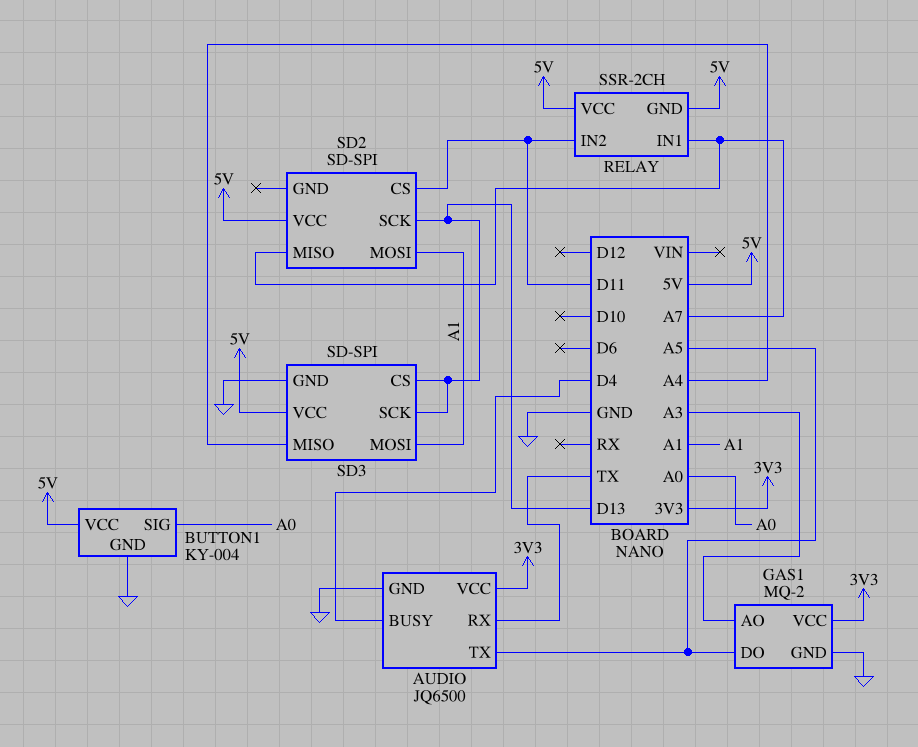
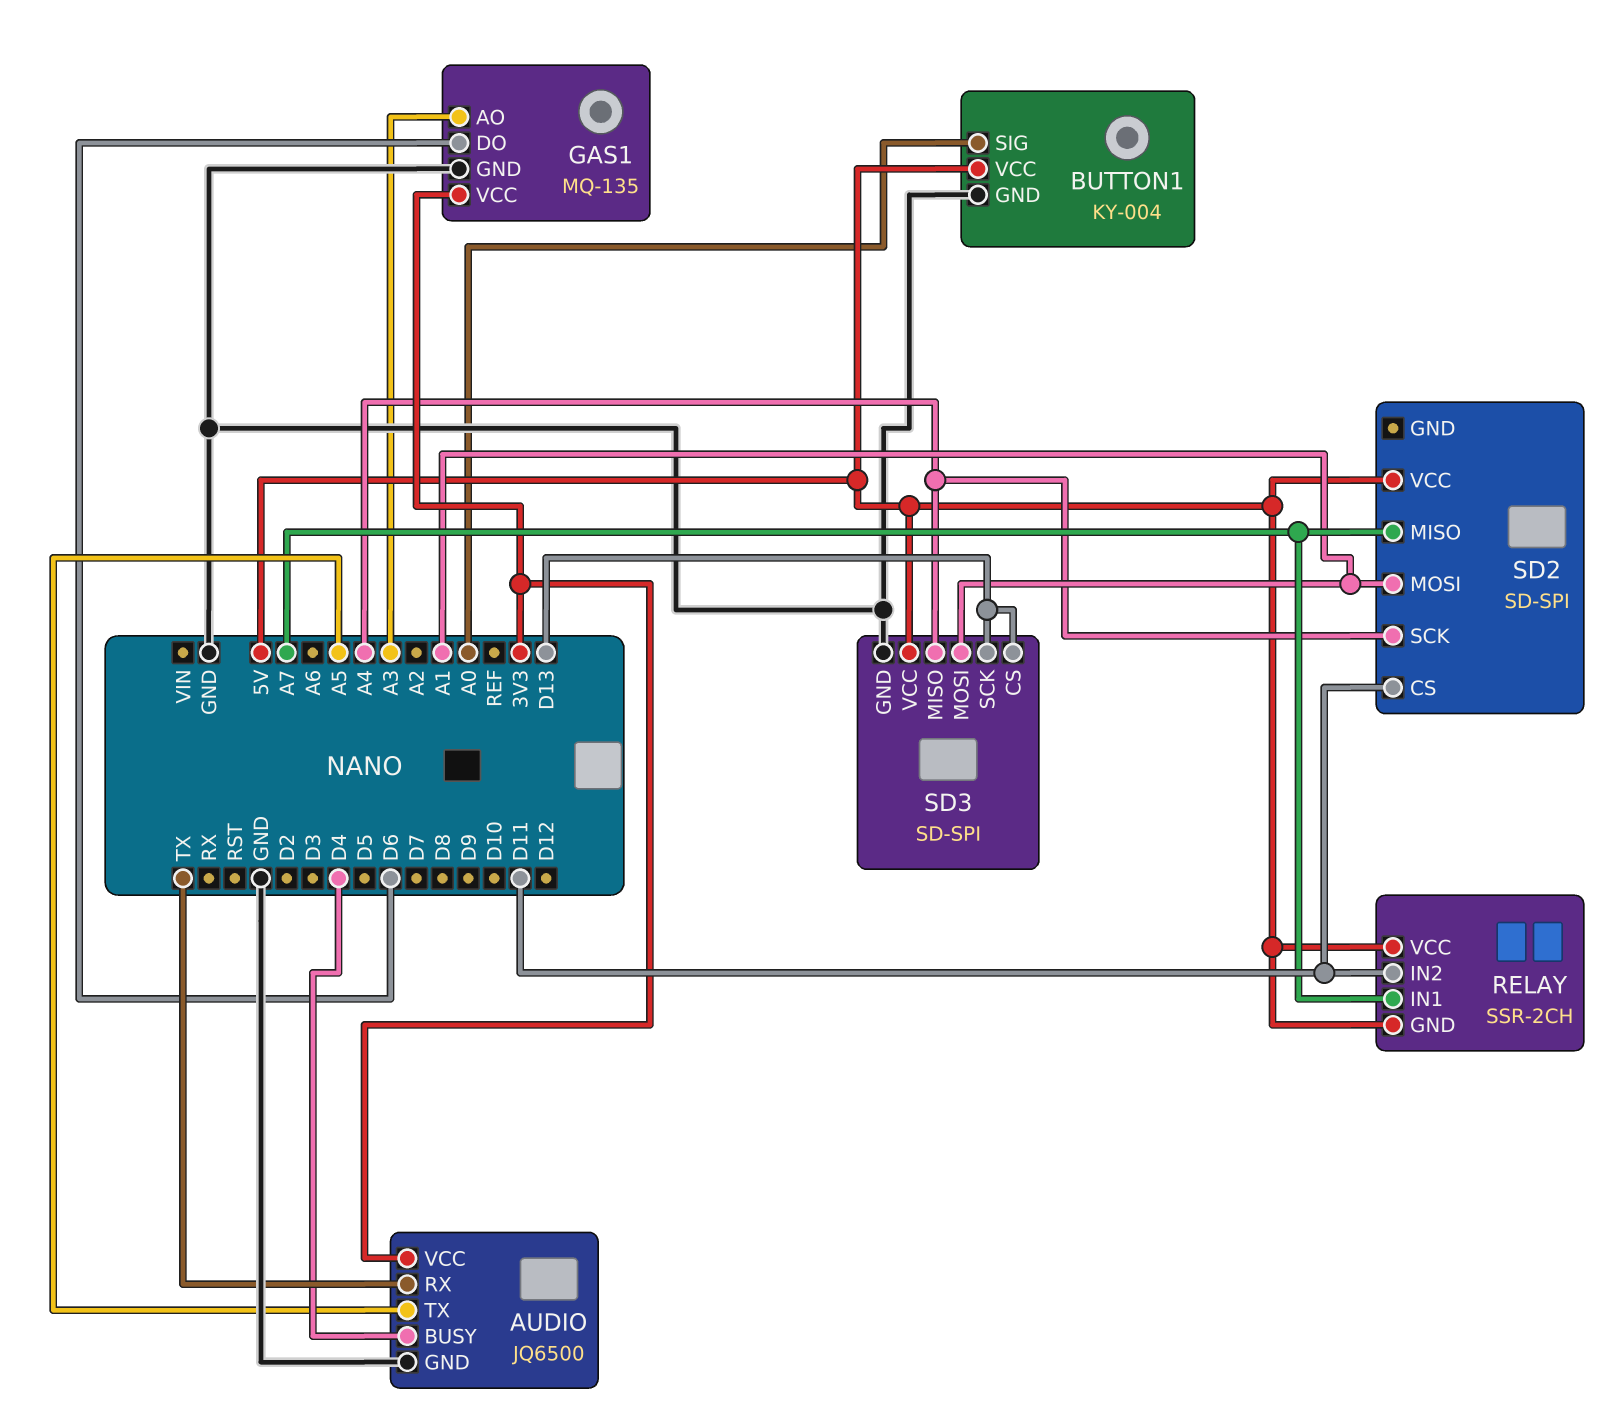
GAS1: MQ-2 -> MQ-135
GAS1 pin DO: A5 -> D6
SD2 pin SCK: D13 -> A4

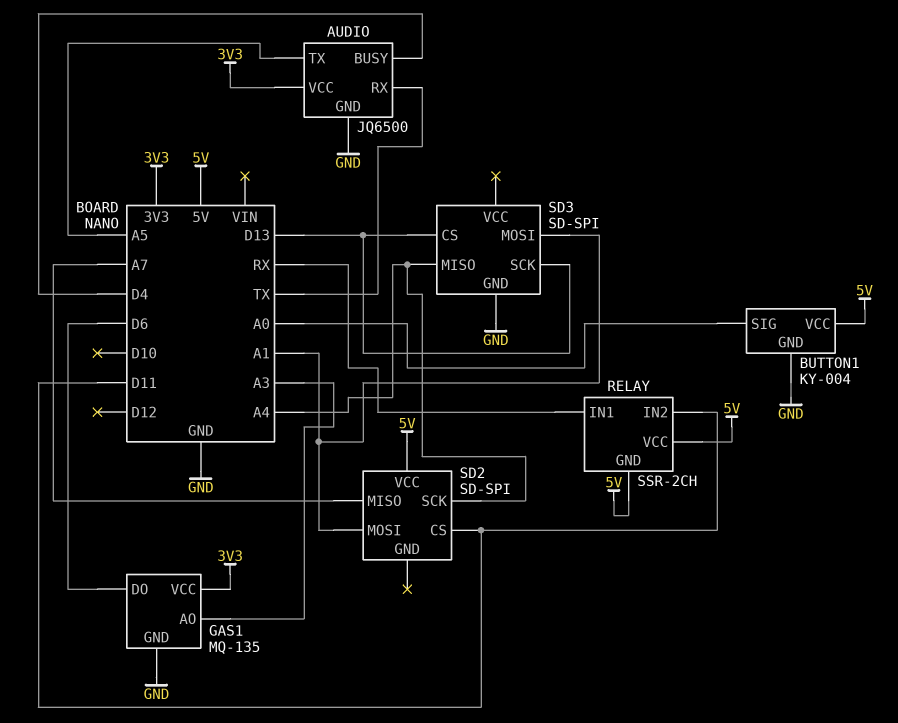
RELAY pin IN1: A7 -> RX
SD3 pin VCC: 5V -> none

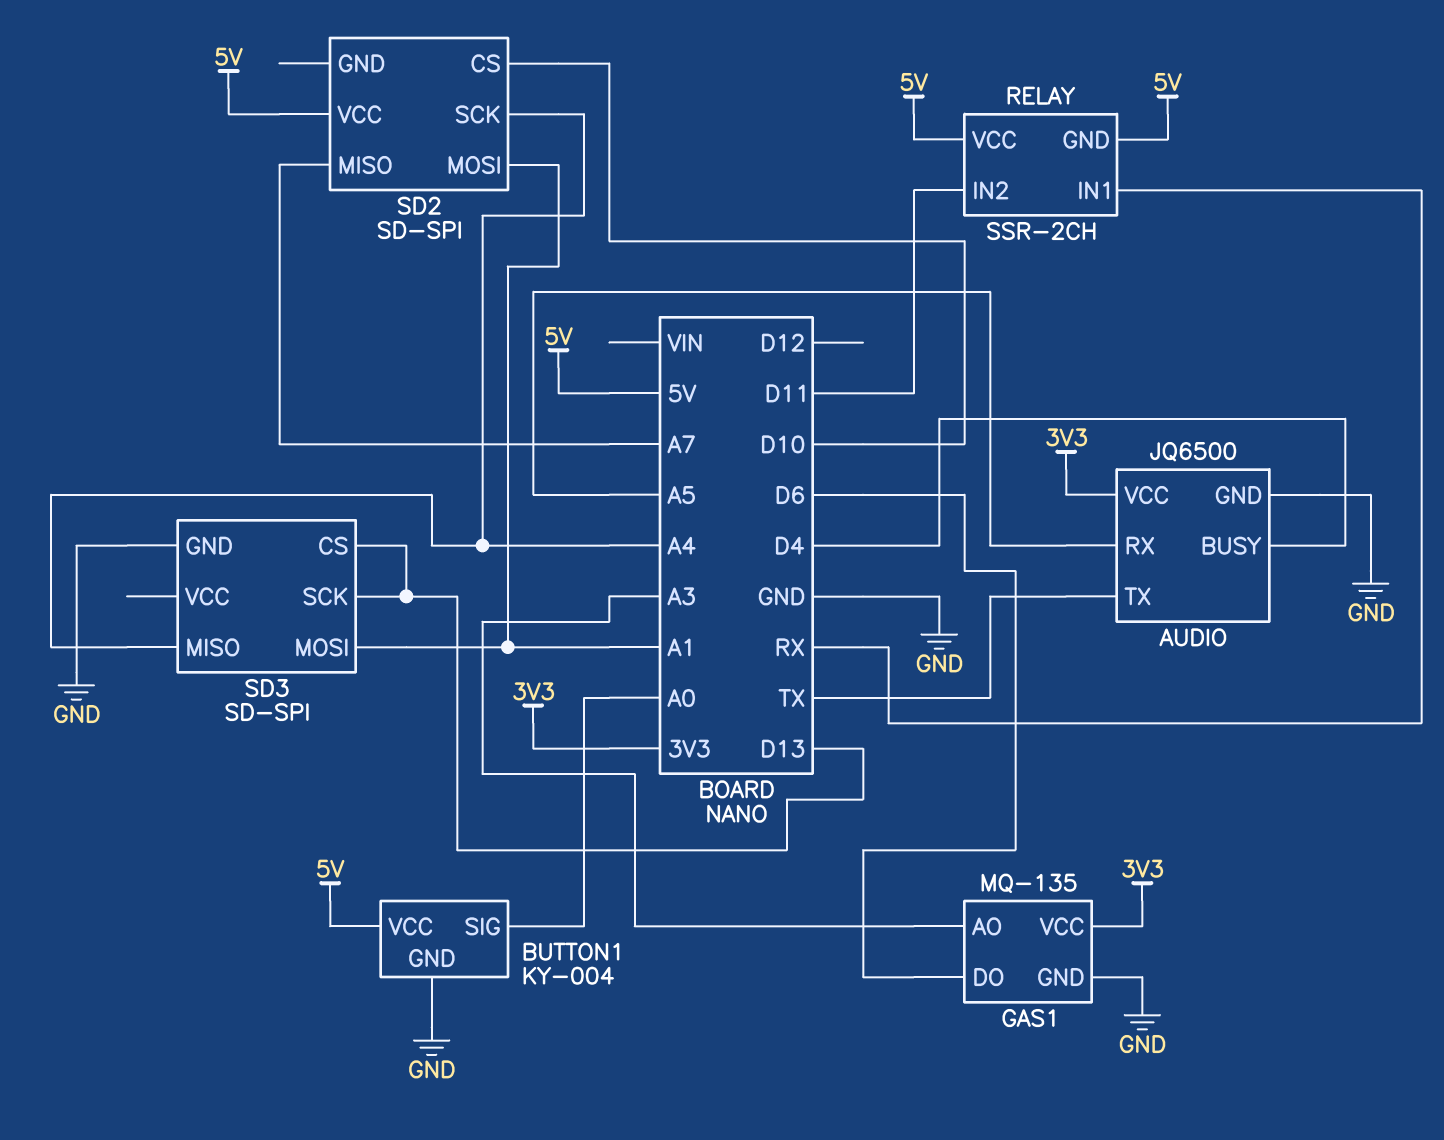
AUDIO pin RX: TX -> A5
AUDIO pin TX: A5 -> TX
SD2 pin CS: D11 -> D10

